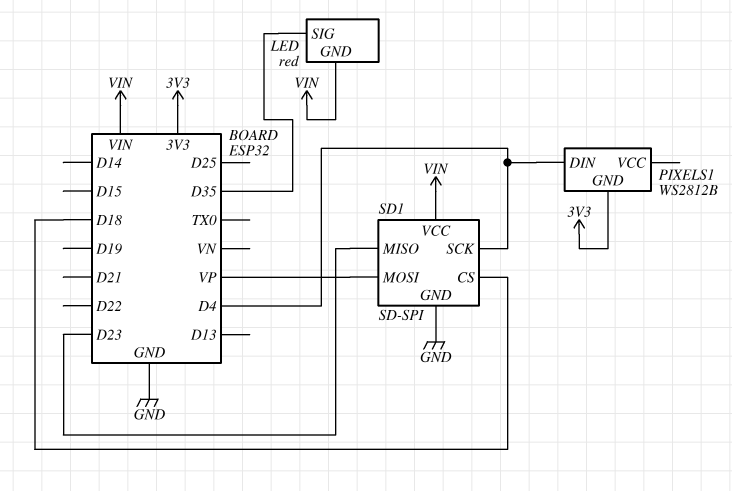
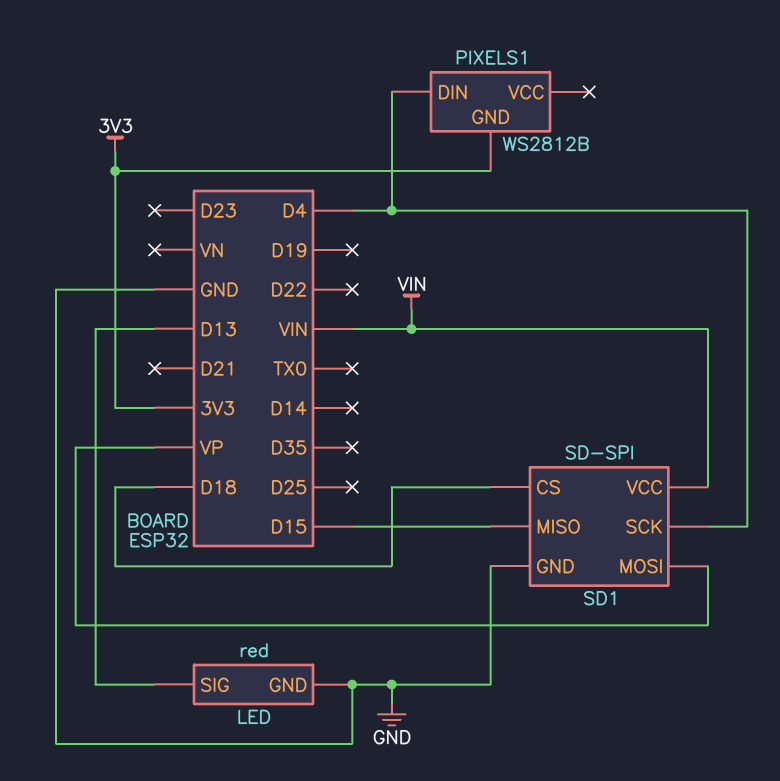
LED pin GND: VIN -> GND
LED pin SIG: D35 -> D13
SD1 pin MISO: D23 -> D15

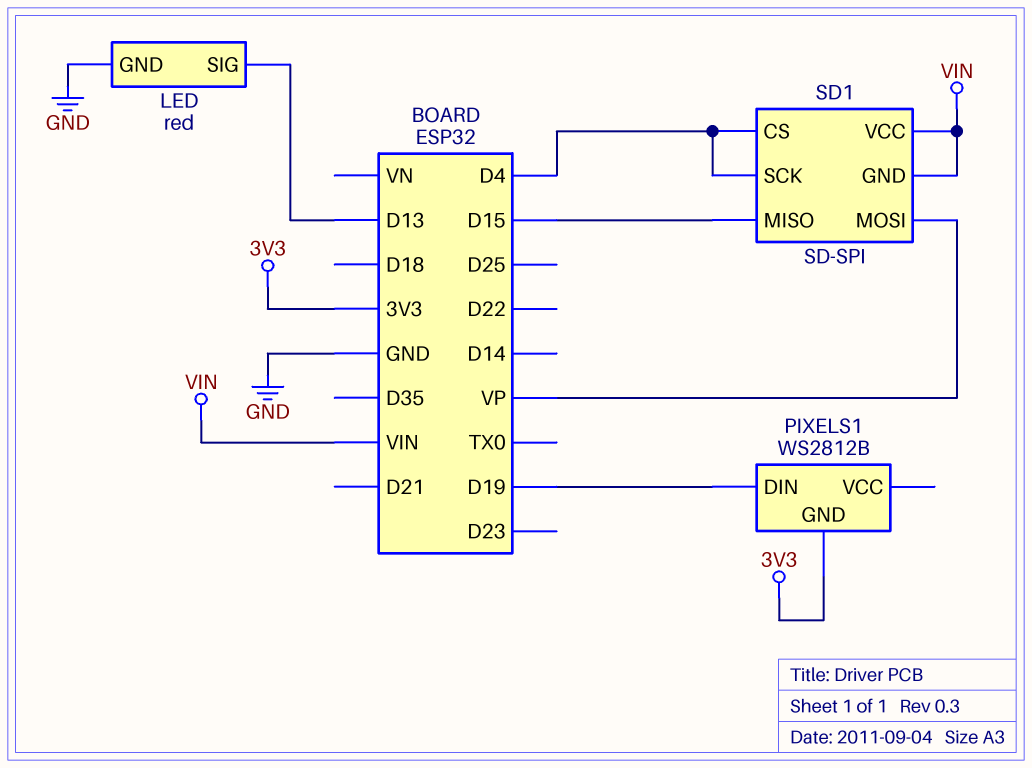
PIXELS1 pin DIN: D4 -> D19
SD1 pin CS: D18 -> D4
SD1 pin GND: GND -> VIN

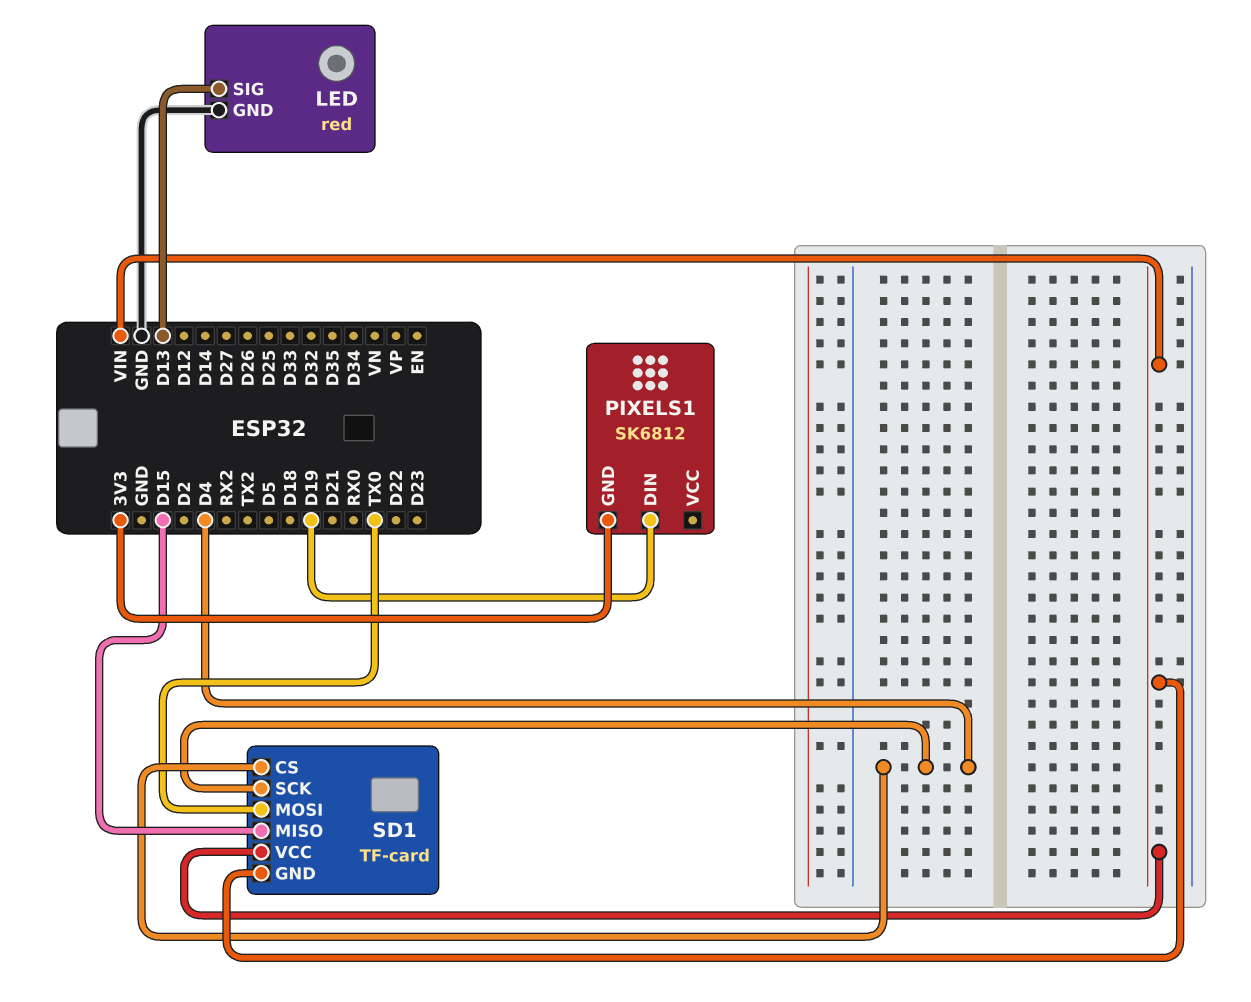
PIXELS1: WS2812B -> SK6812
SD1: SD-SPI -> TF-card
SD1 pin MOSI: VP -> TX0

